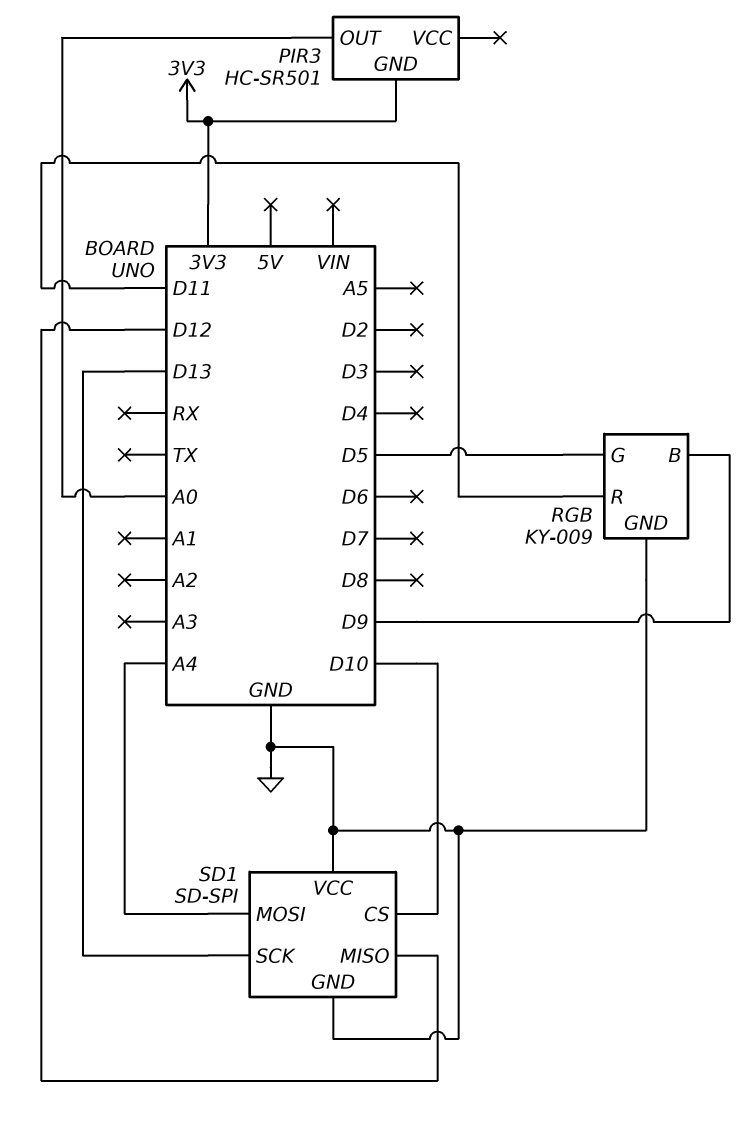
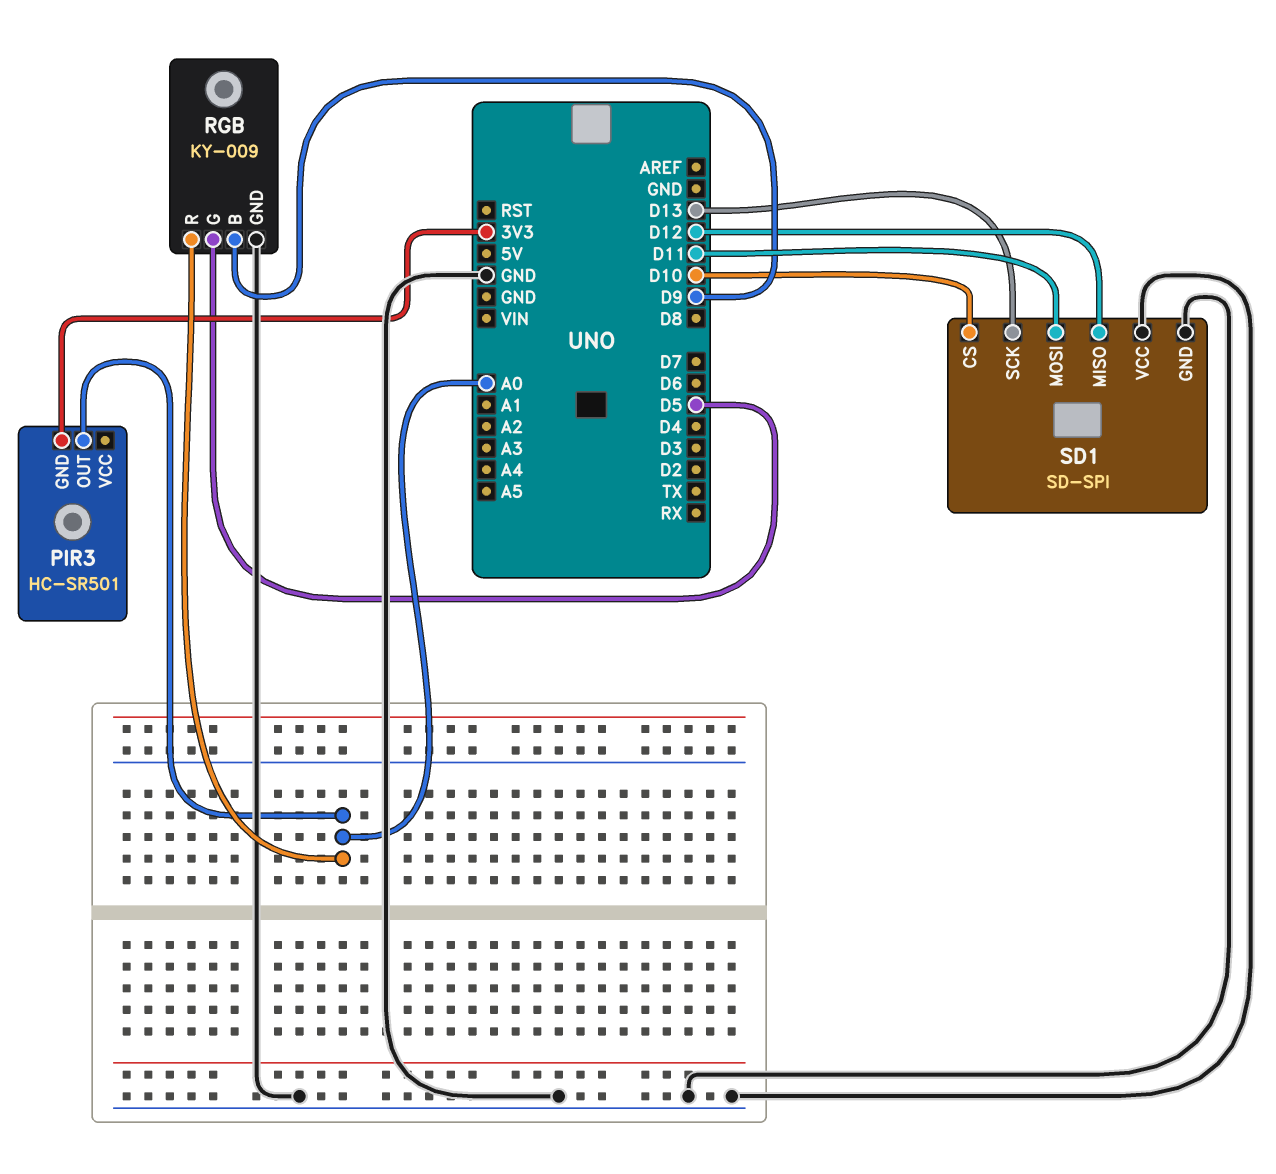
RGB pin R: D11 -> A0
SD1 pin MOSI: A4 -> D11

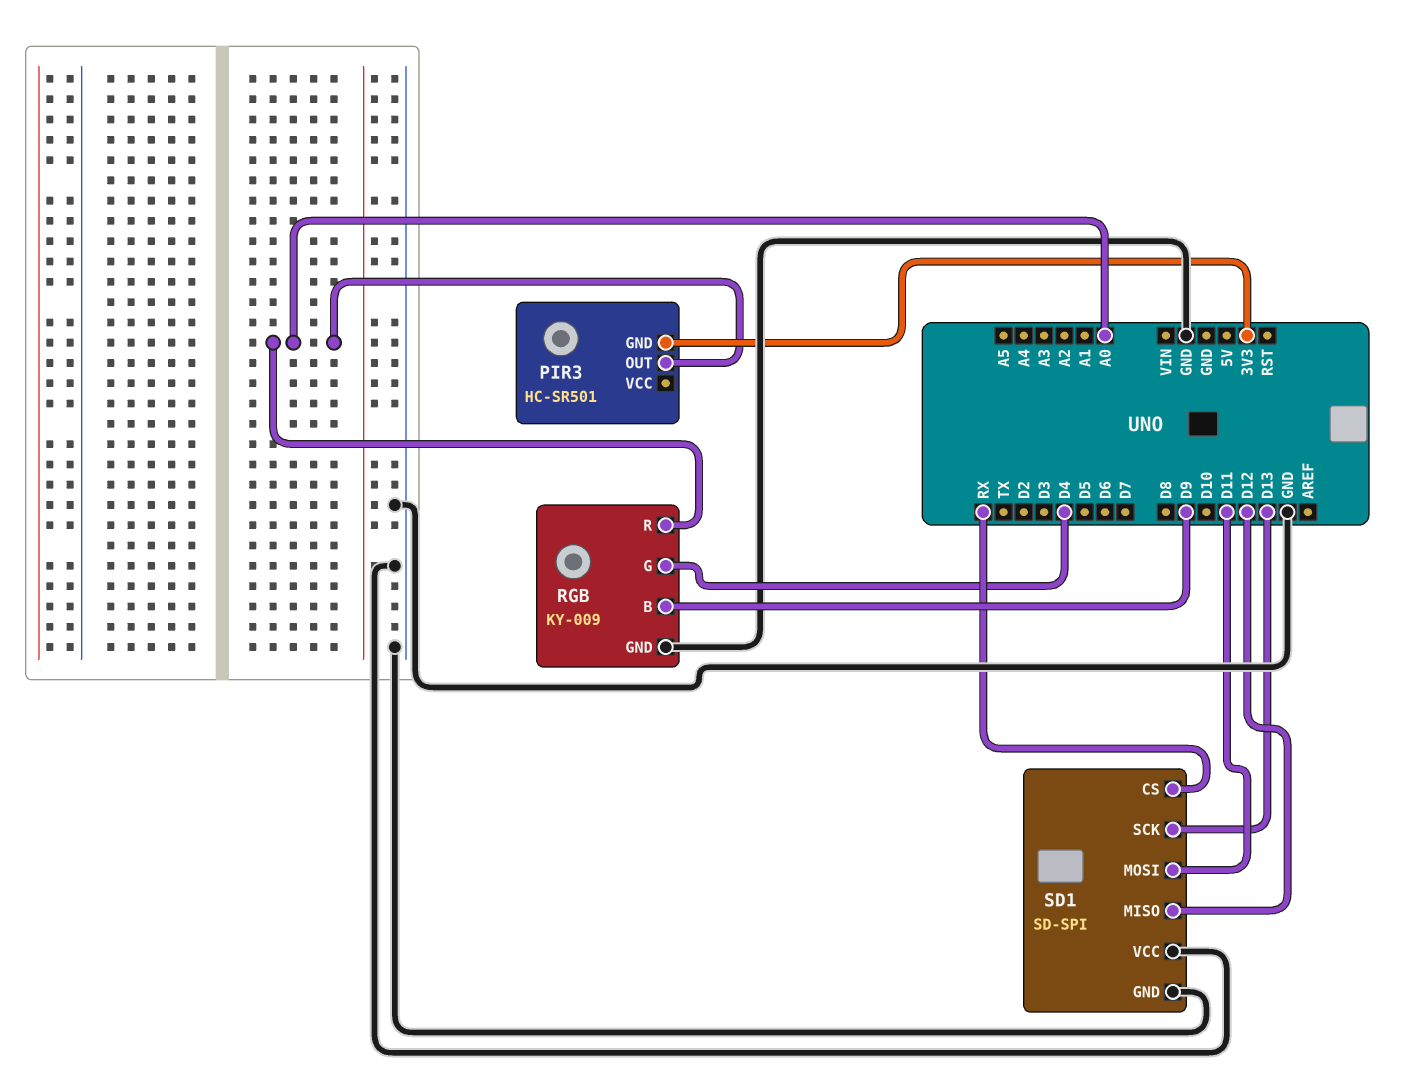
RGB pin G: D5 -> D4
SD1 pin CS: D10 -> RX

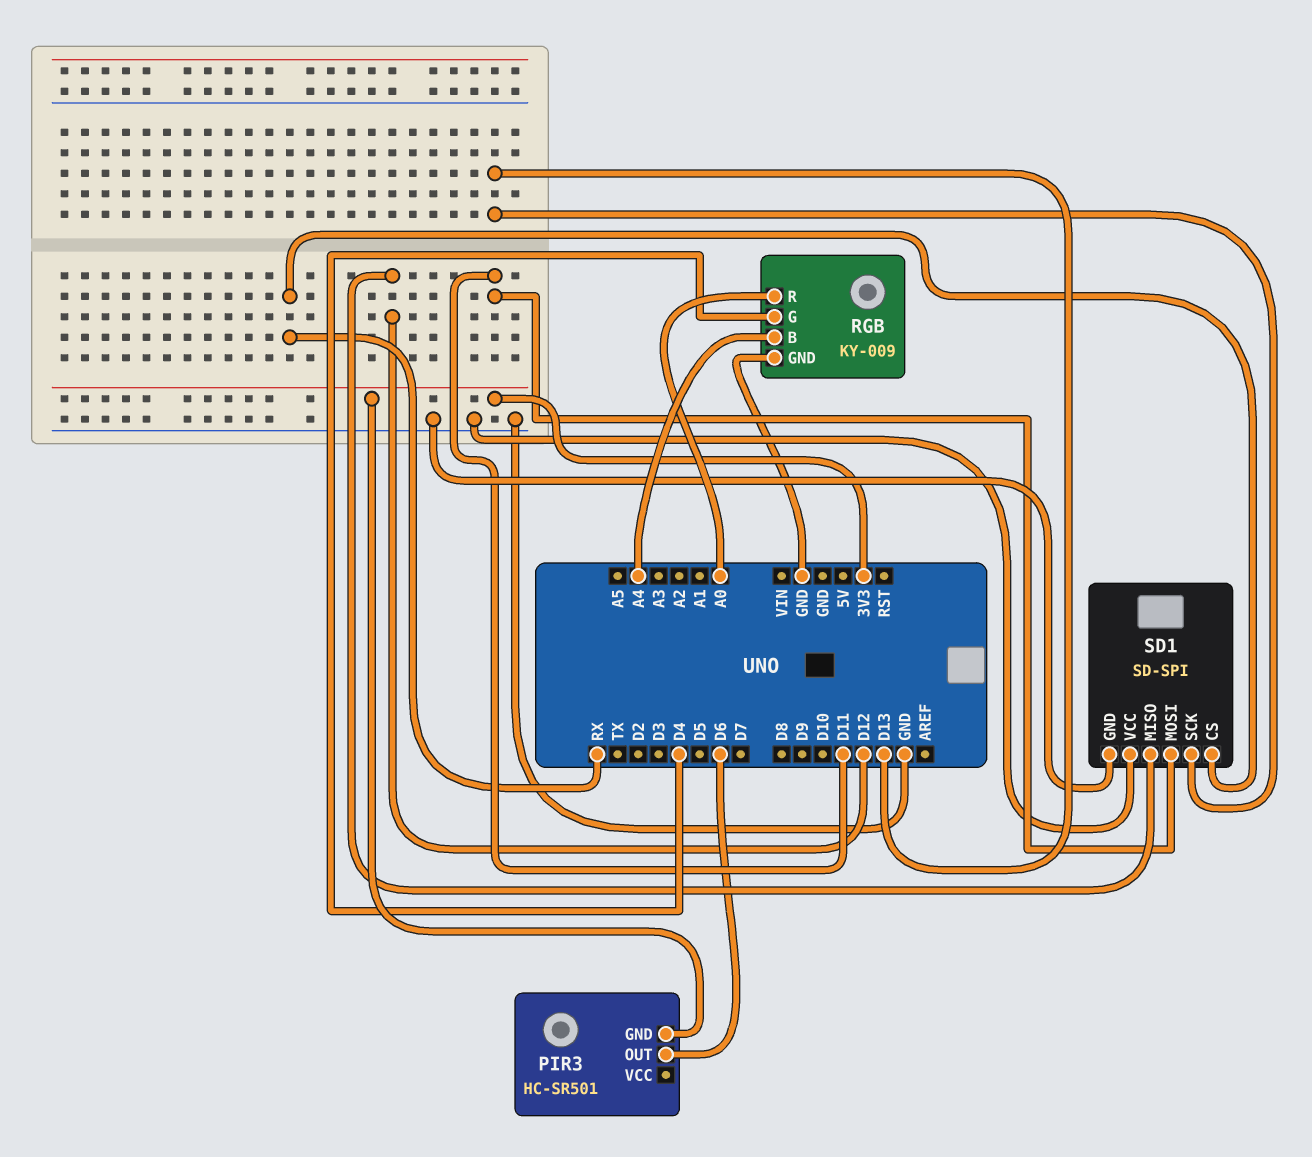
PIR3 pin OUT: A0 -> D6
RGB pin B: D9 -> A4

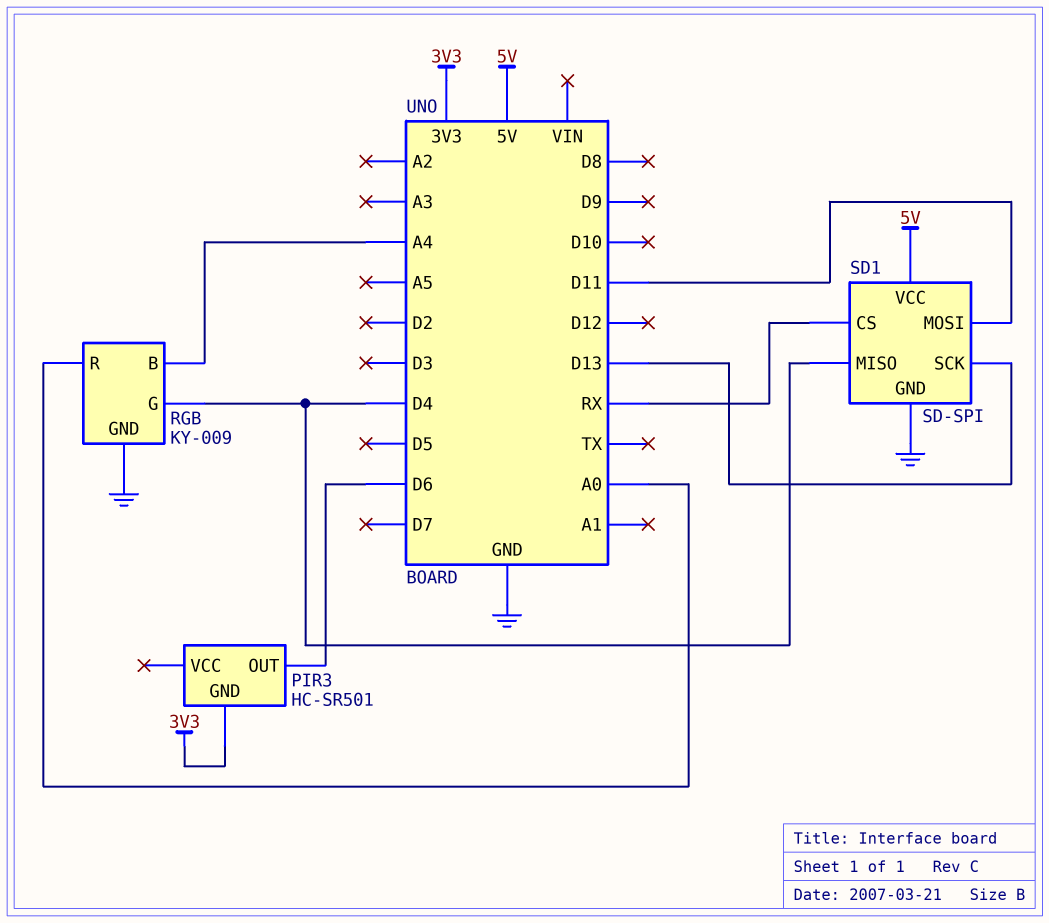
SD1 pin MISO: D12 -> D4
SD1 pin VCC: GND -> 5V

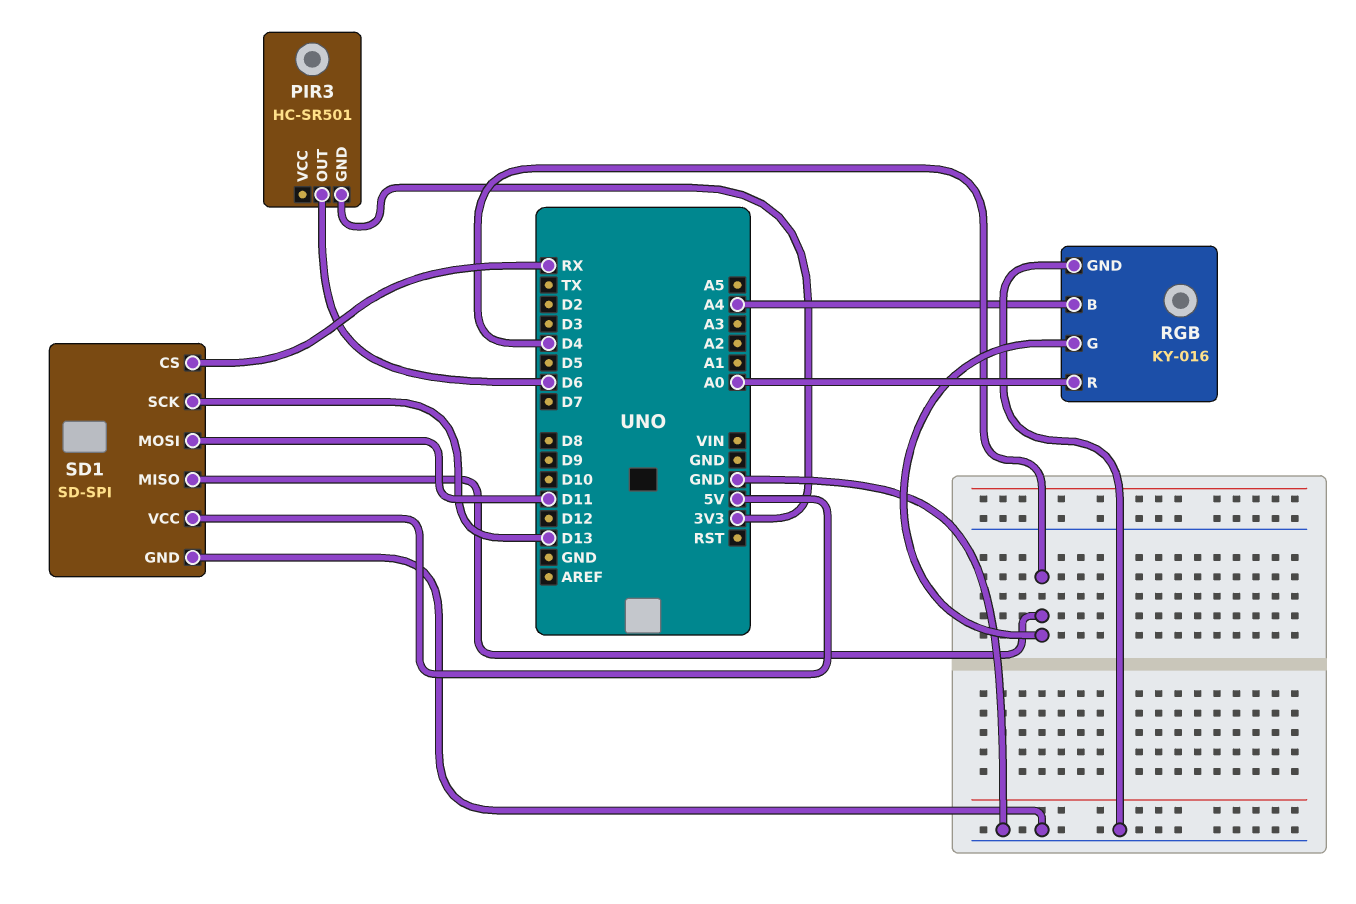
RGB: KY-009 -> KY-016

